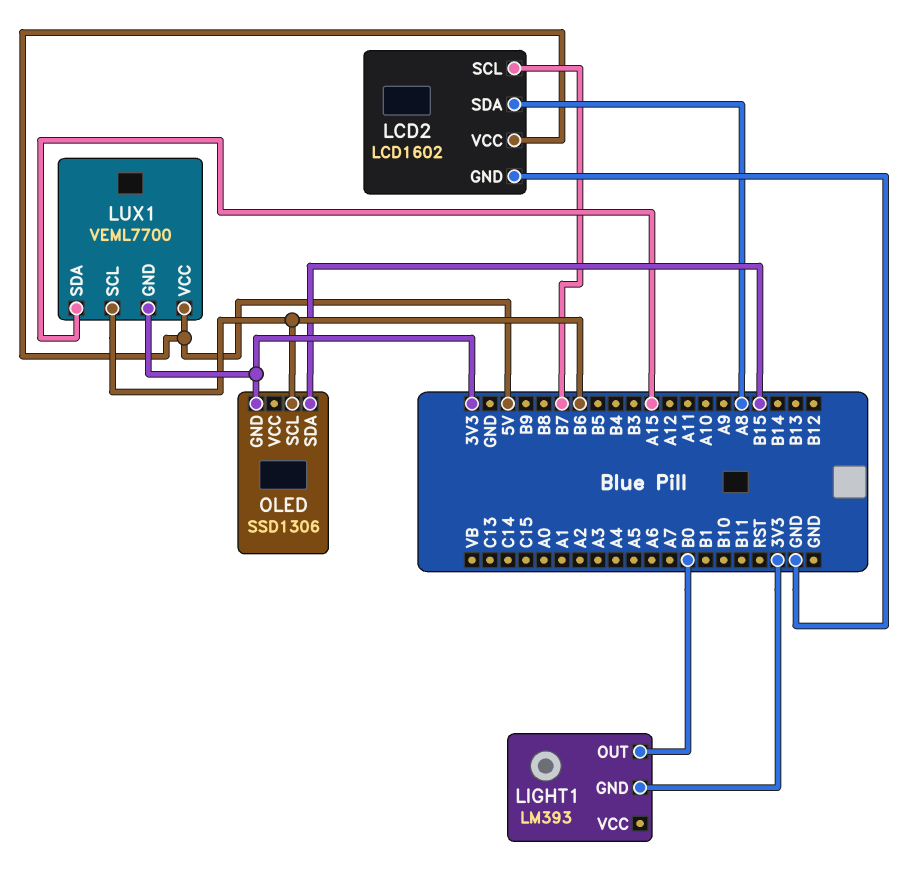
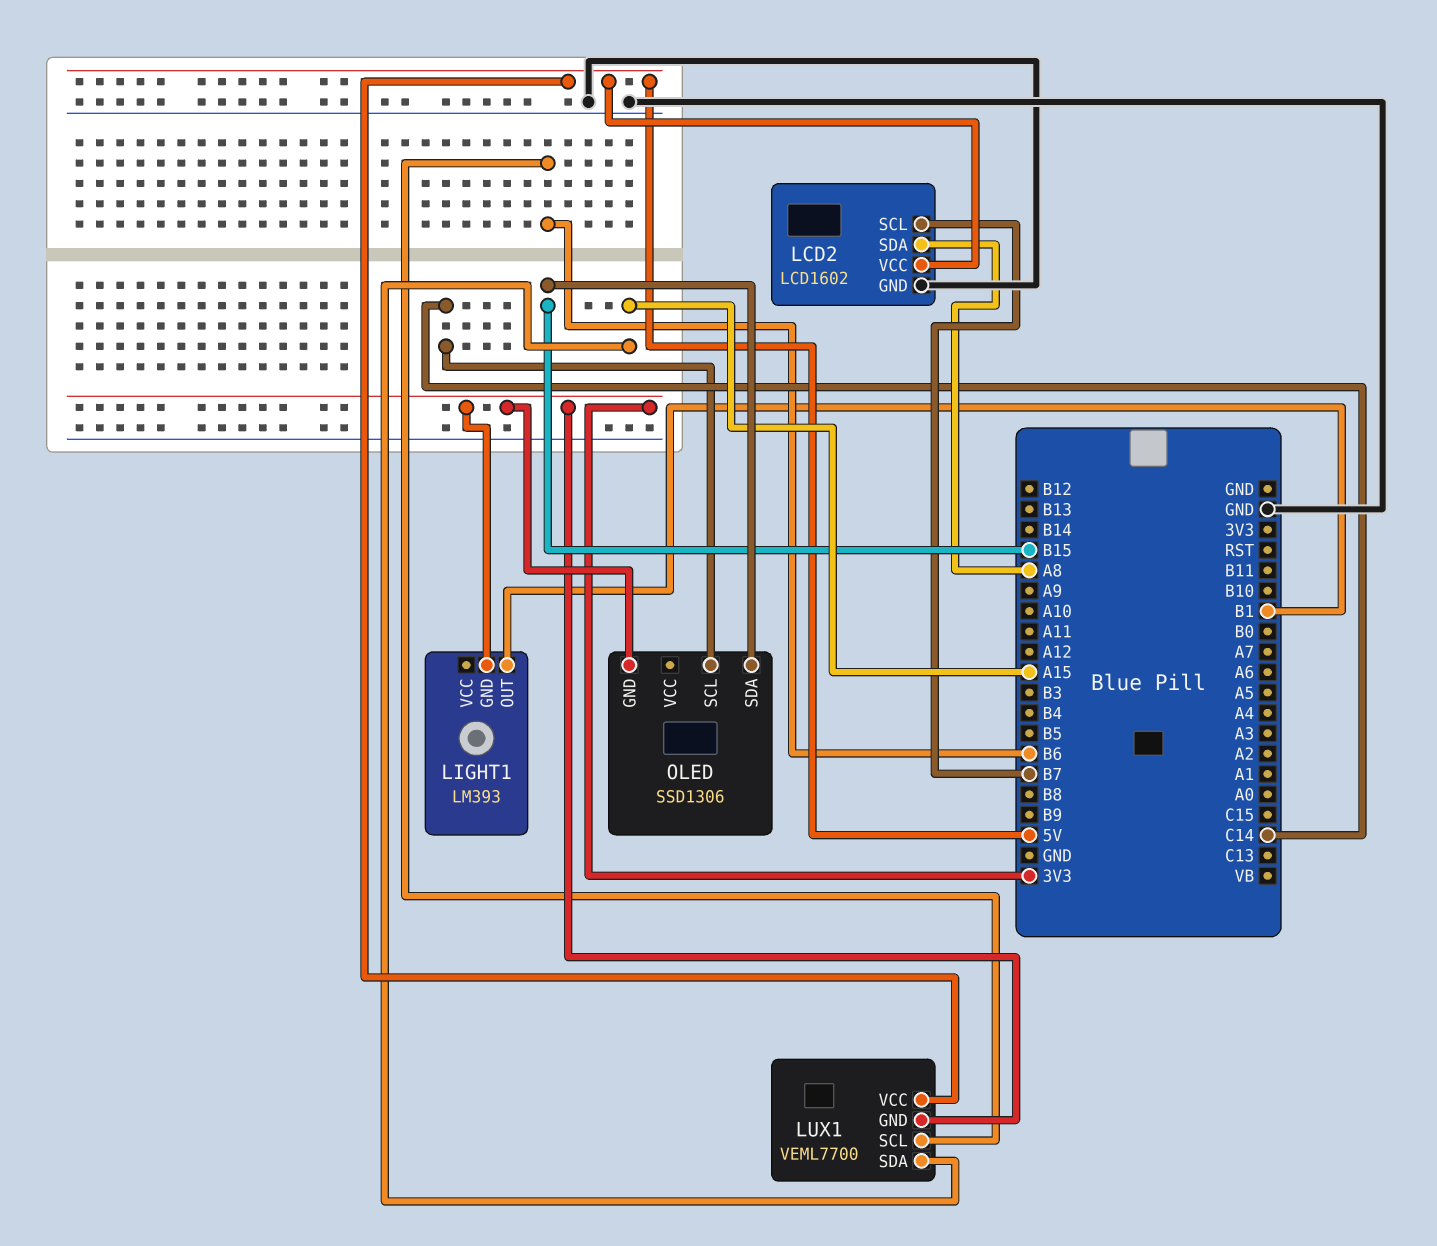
LIGHT1 pin OUT: B0 -> B1
OLED pin SCL: B6 -> C14

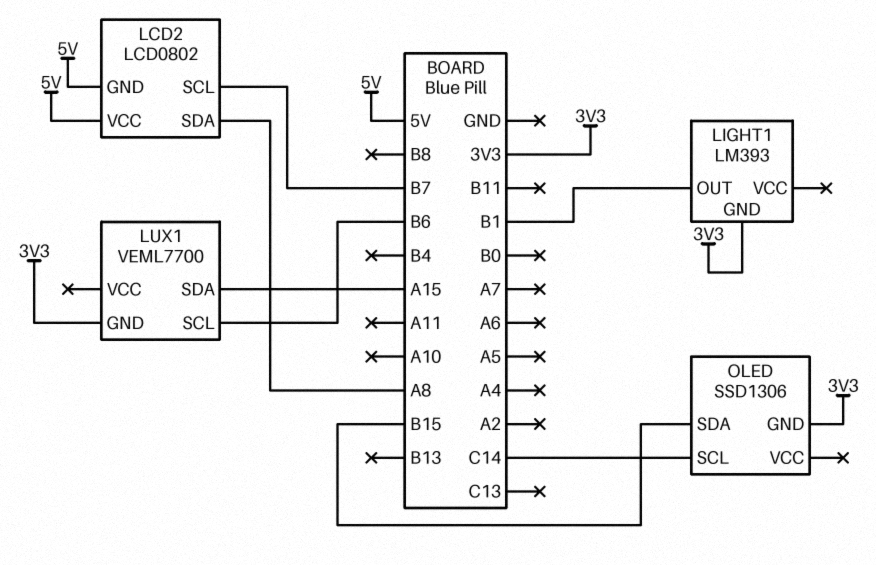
LCD2: LCD1602 -> LCD0802
LCD2 pin GND: GND -> 5V
LUX1 pin VCC: 5V -> none

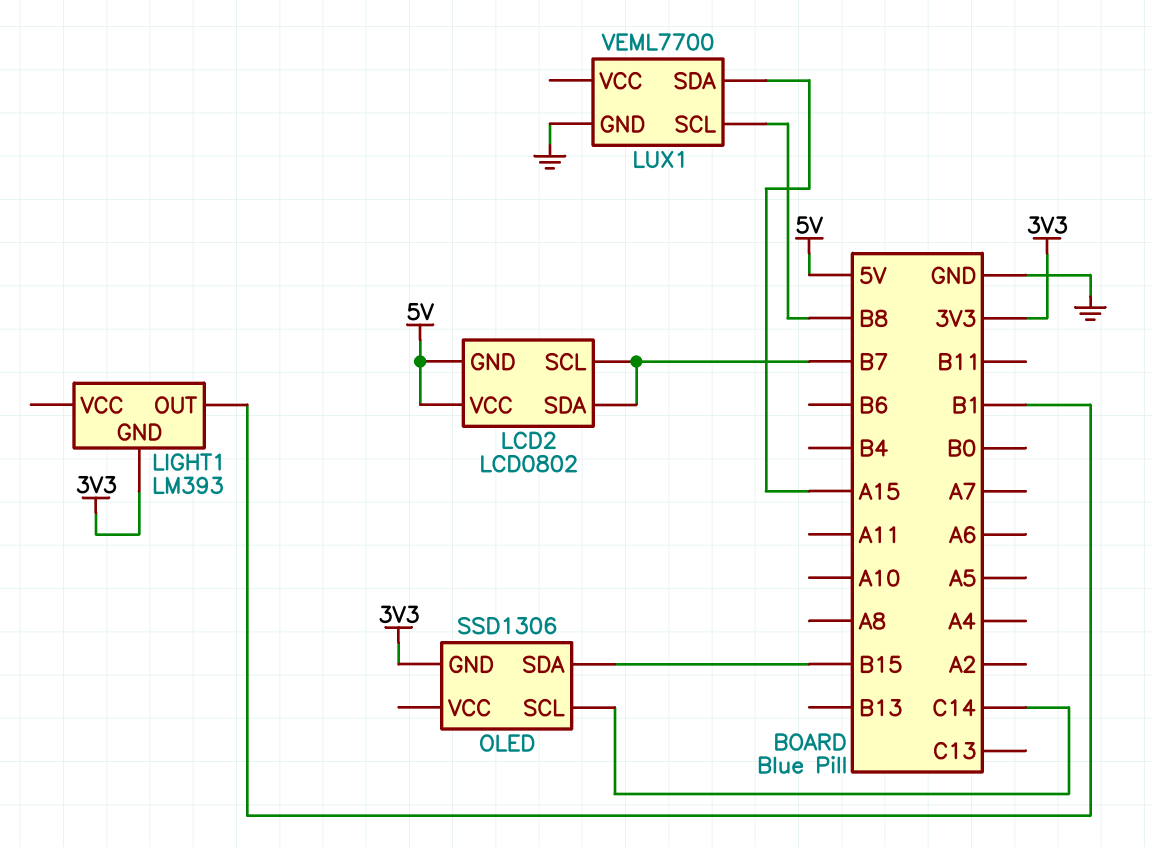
LCD2 pin SDA: A8 -> B7
LUX1 pin GND: 3V3 -> GND
LUX1 pin SCL: B6 -> B8

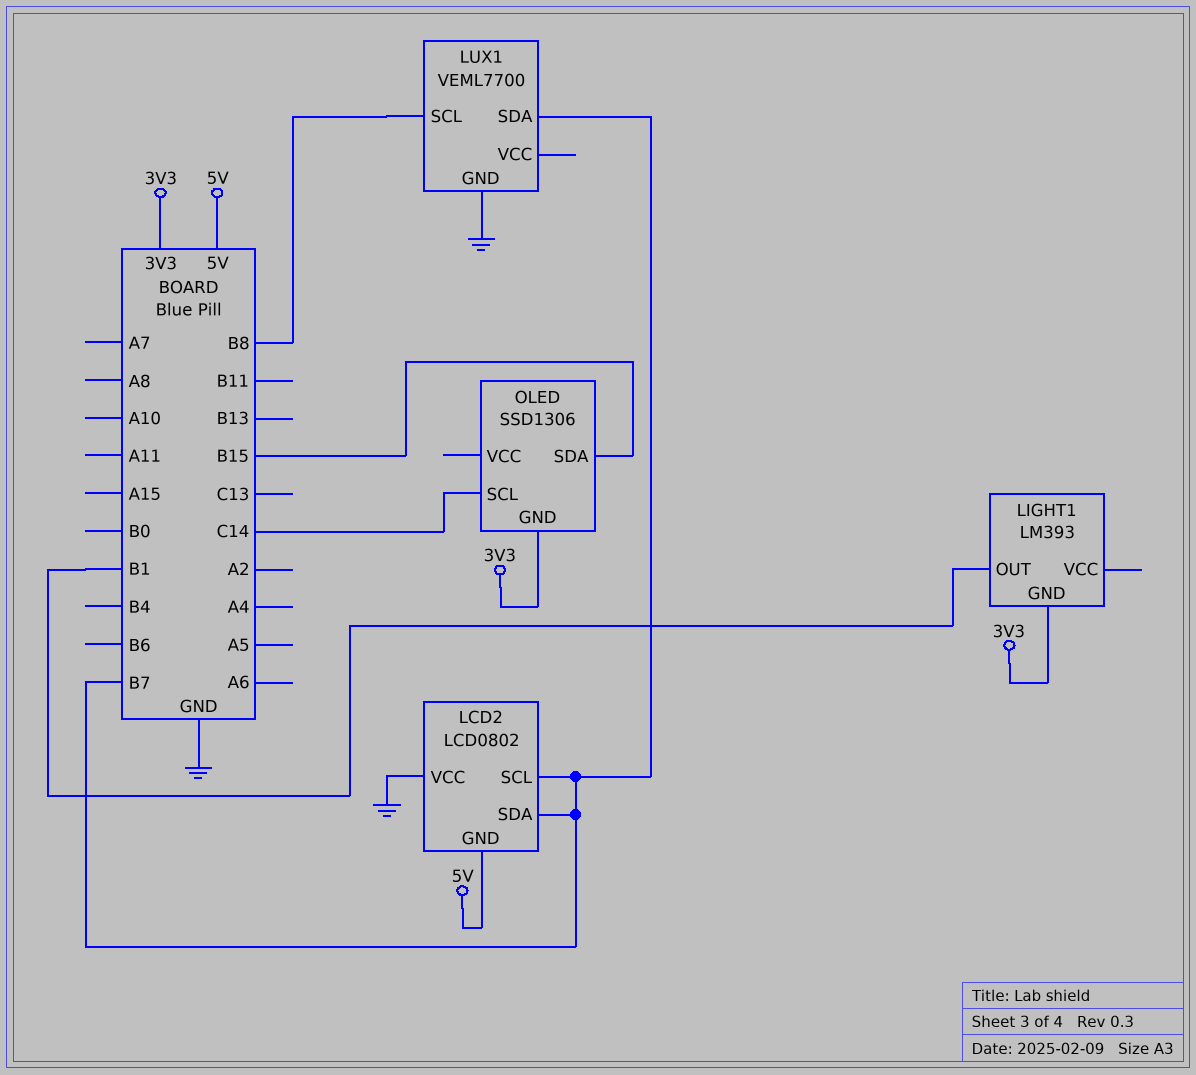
LCD2 pin VCC: 5V -> GND
LUX1 pin SDA: A15 -> B7

